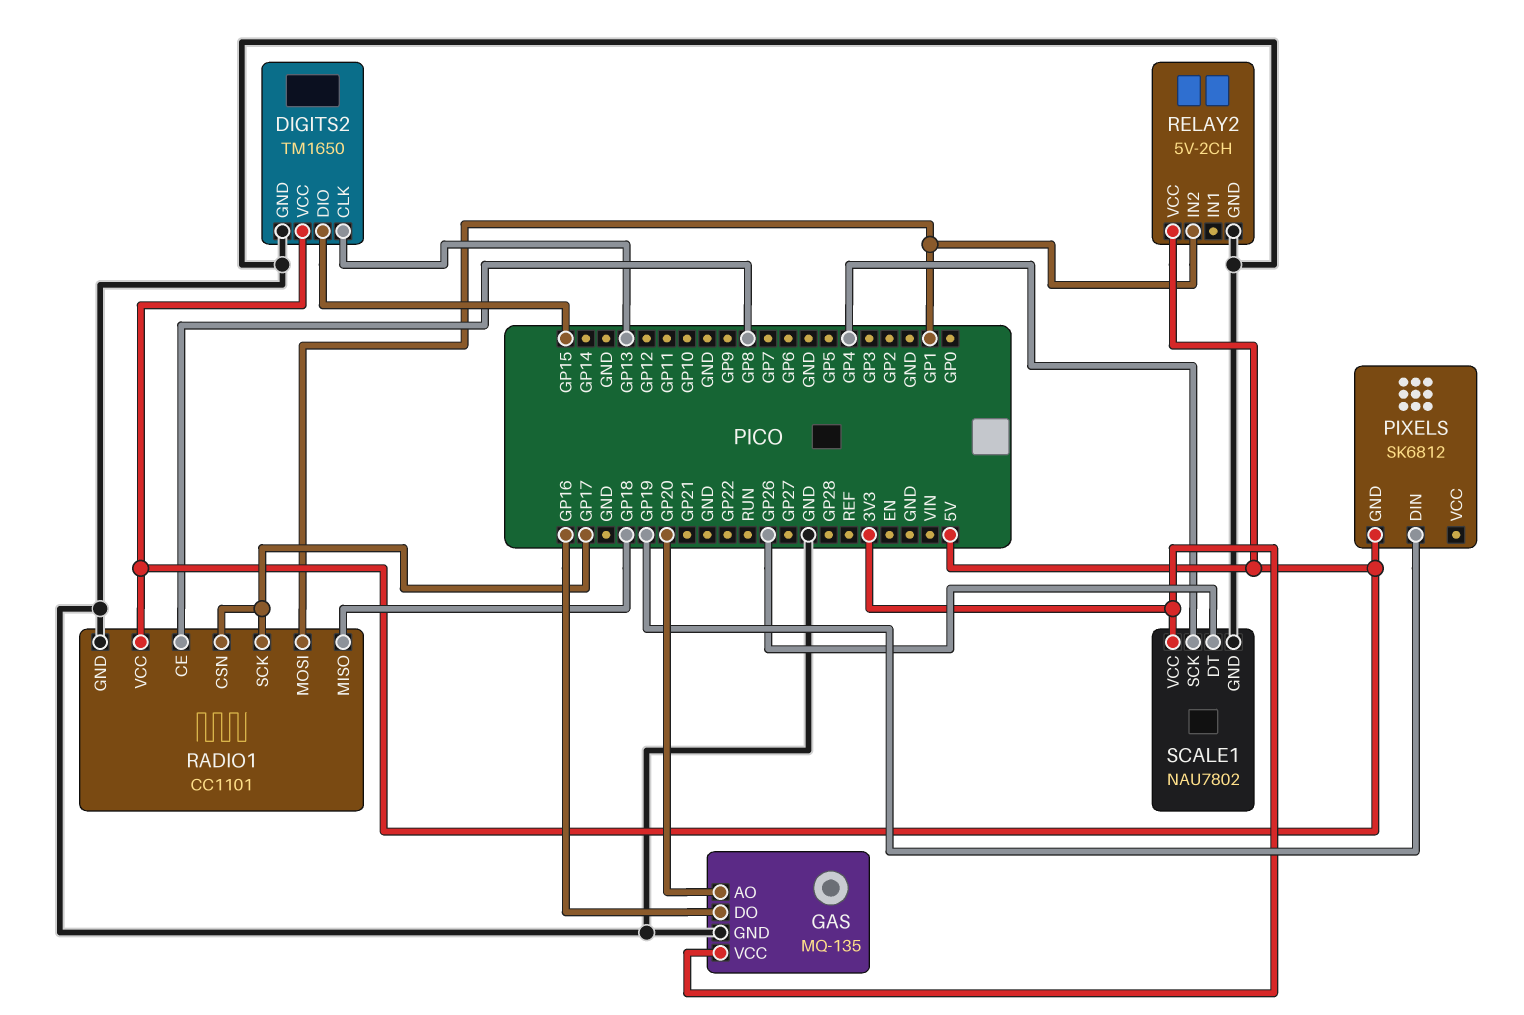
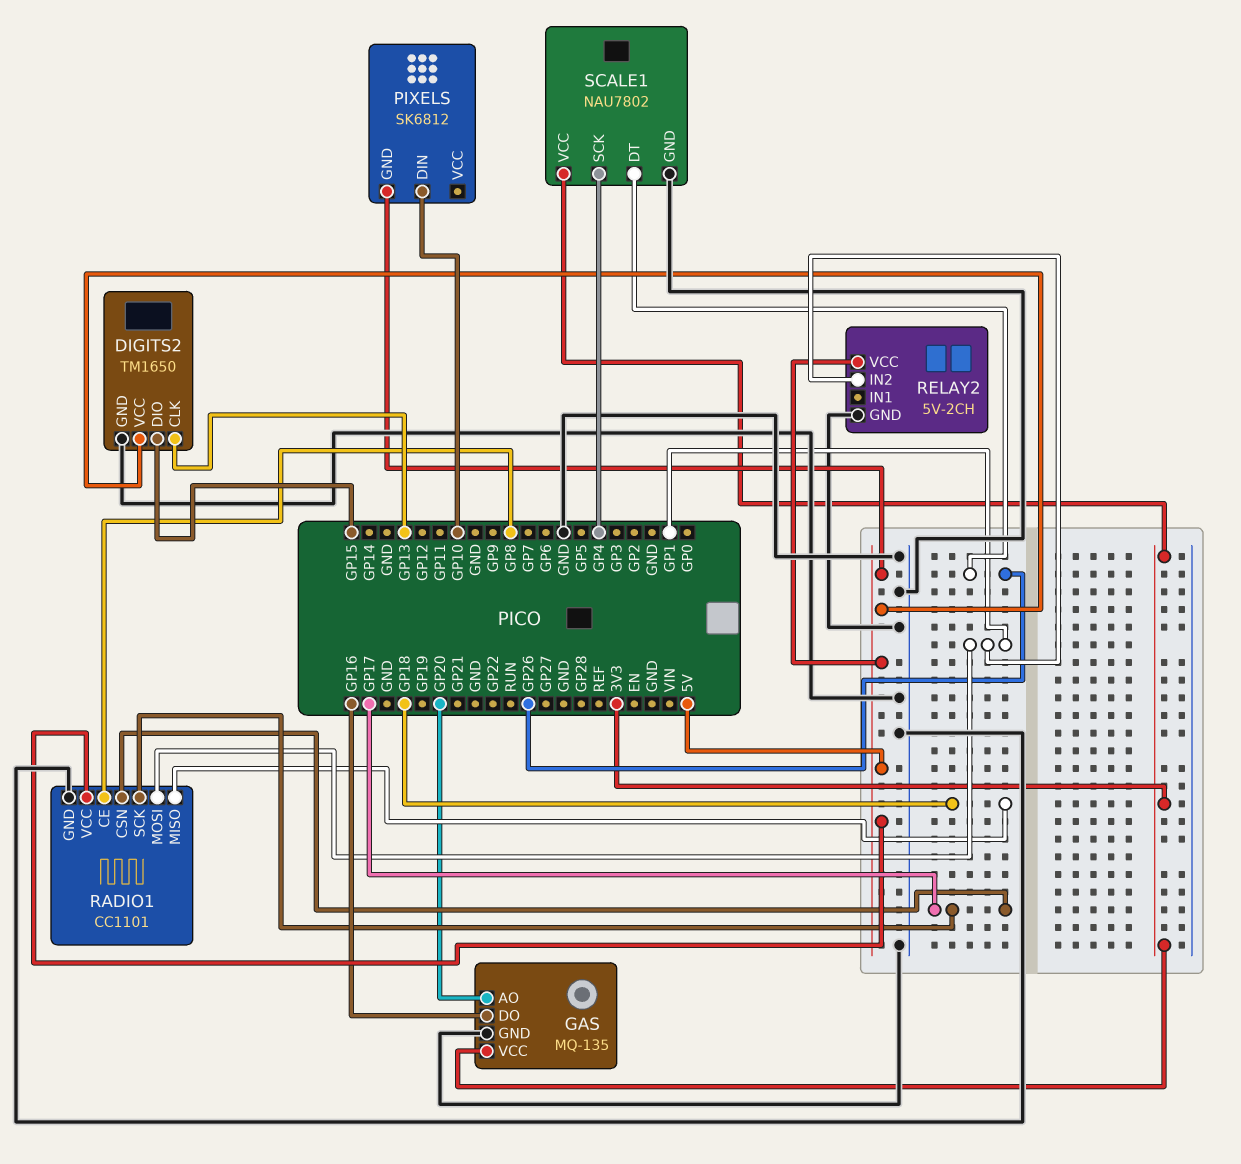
PIXELS pin DIN: GP19 -> GP10

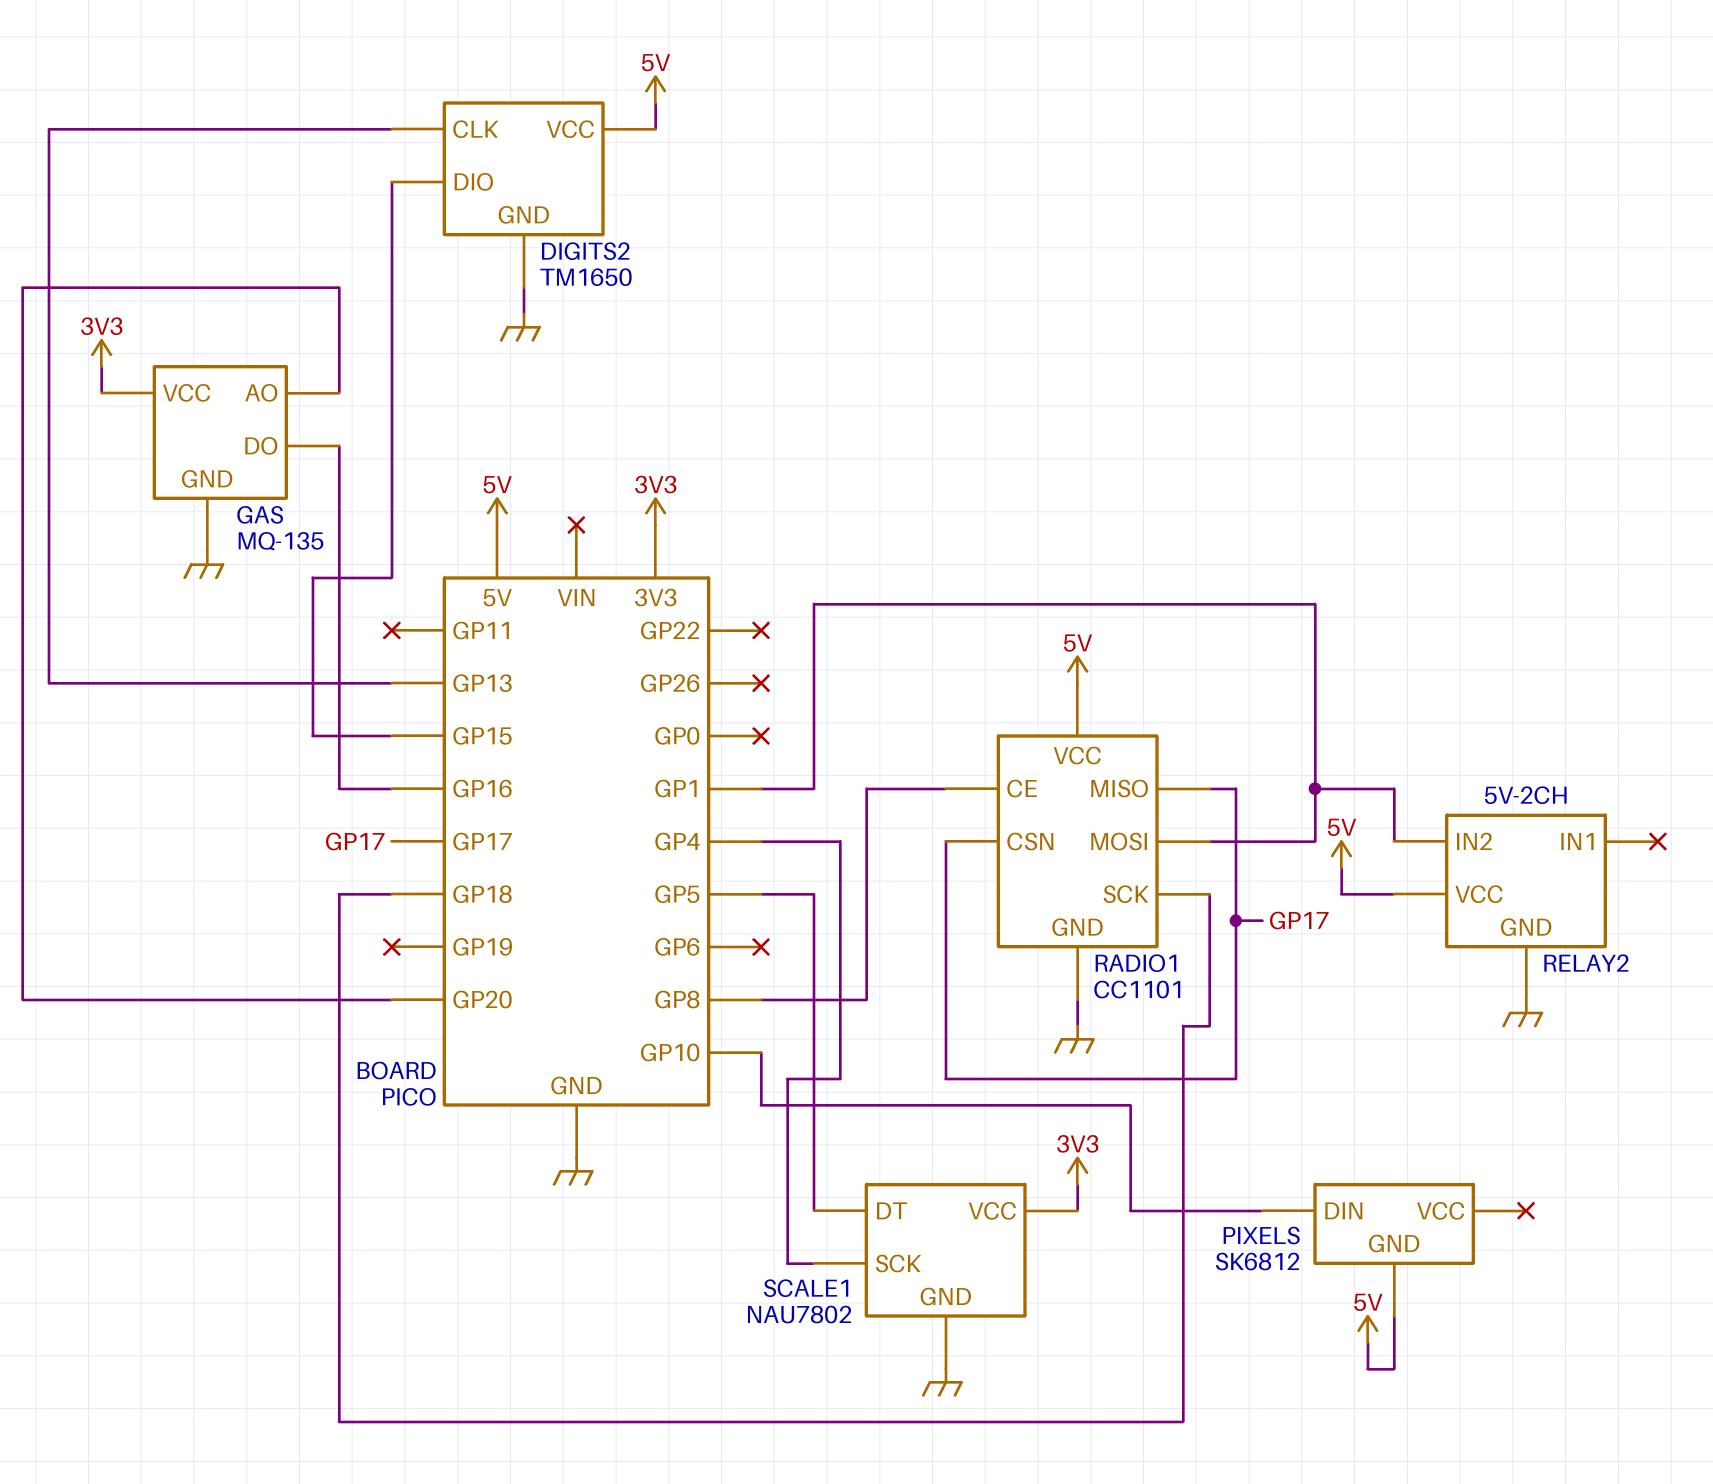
RADIO1 pin MISO: GP18 -> GP17
RADIO1 pin SCK: GP17 -> GP18
SCALE1 pin DT: GP26 -> GP5

